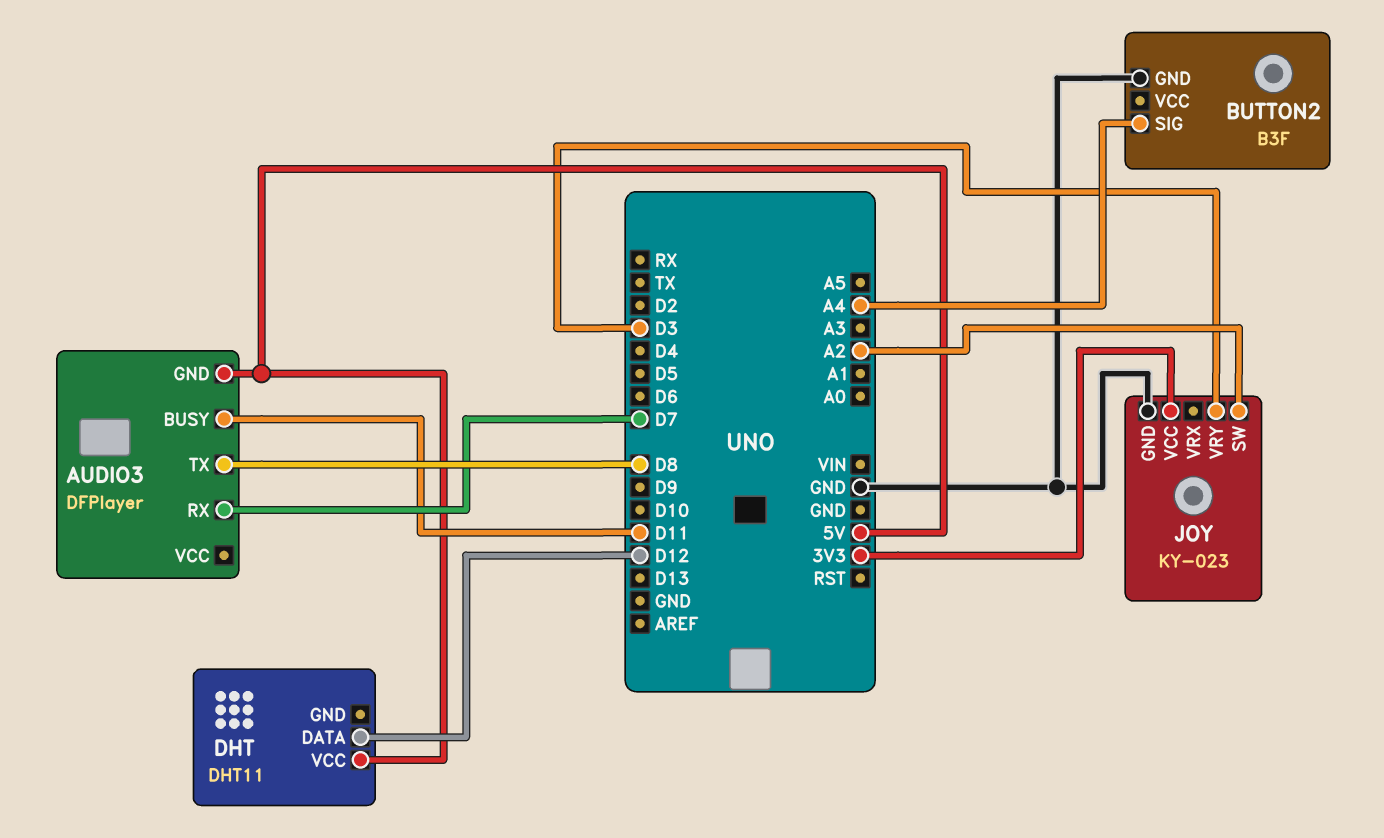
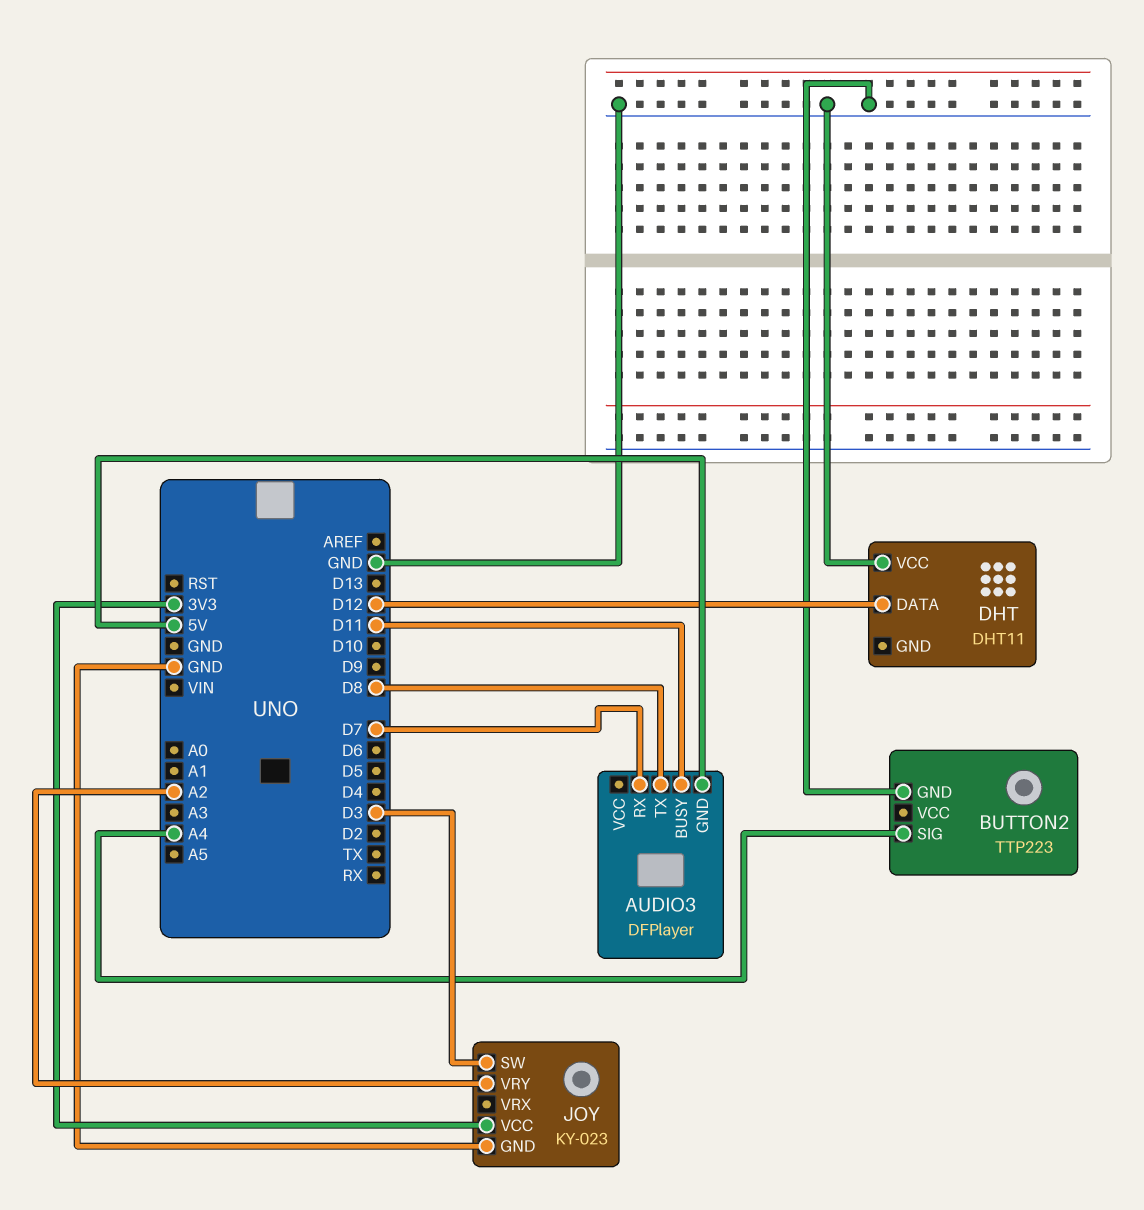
BUTTON2: B3F -> TTP223
DHT pin VCC: 5V -> GND
JOY pin SW: A2 -> D3
JOY pin VRY: D3 -> A2

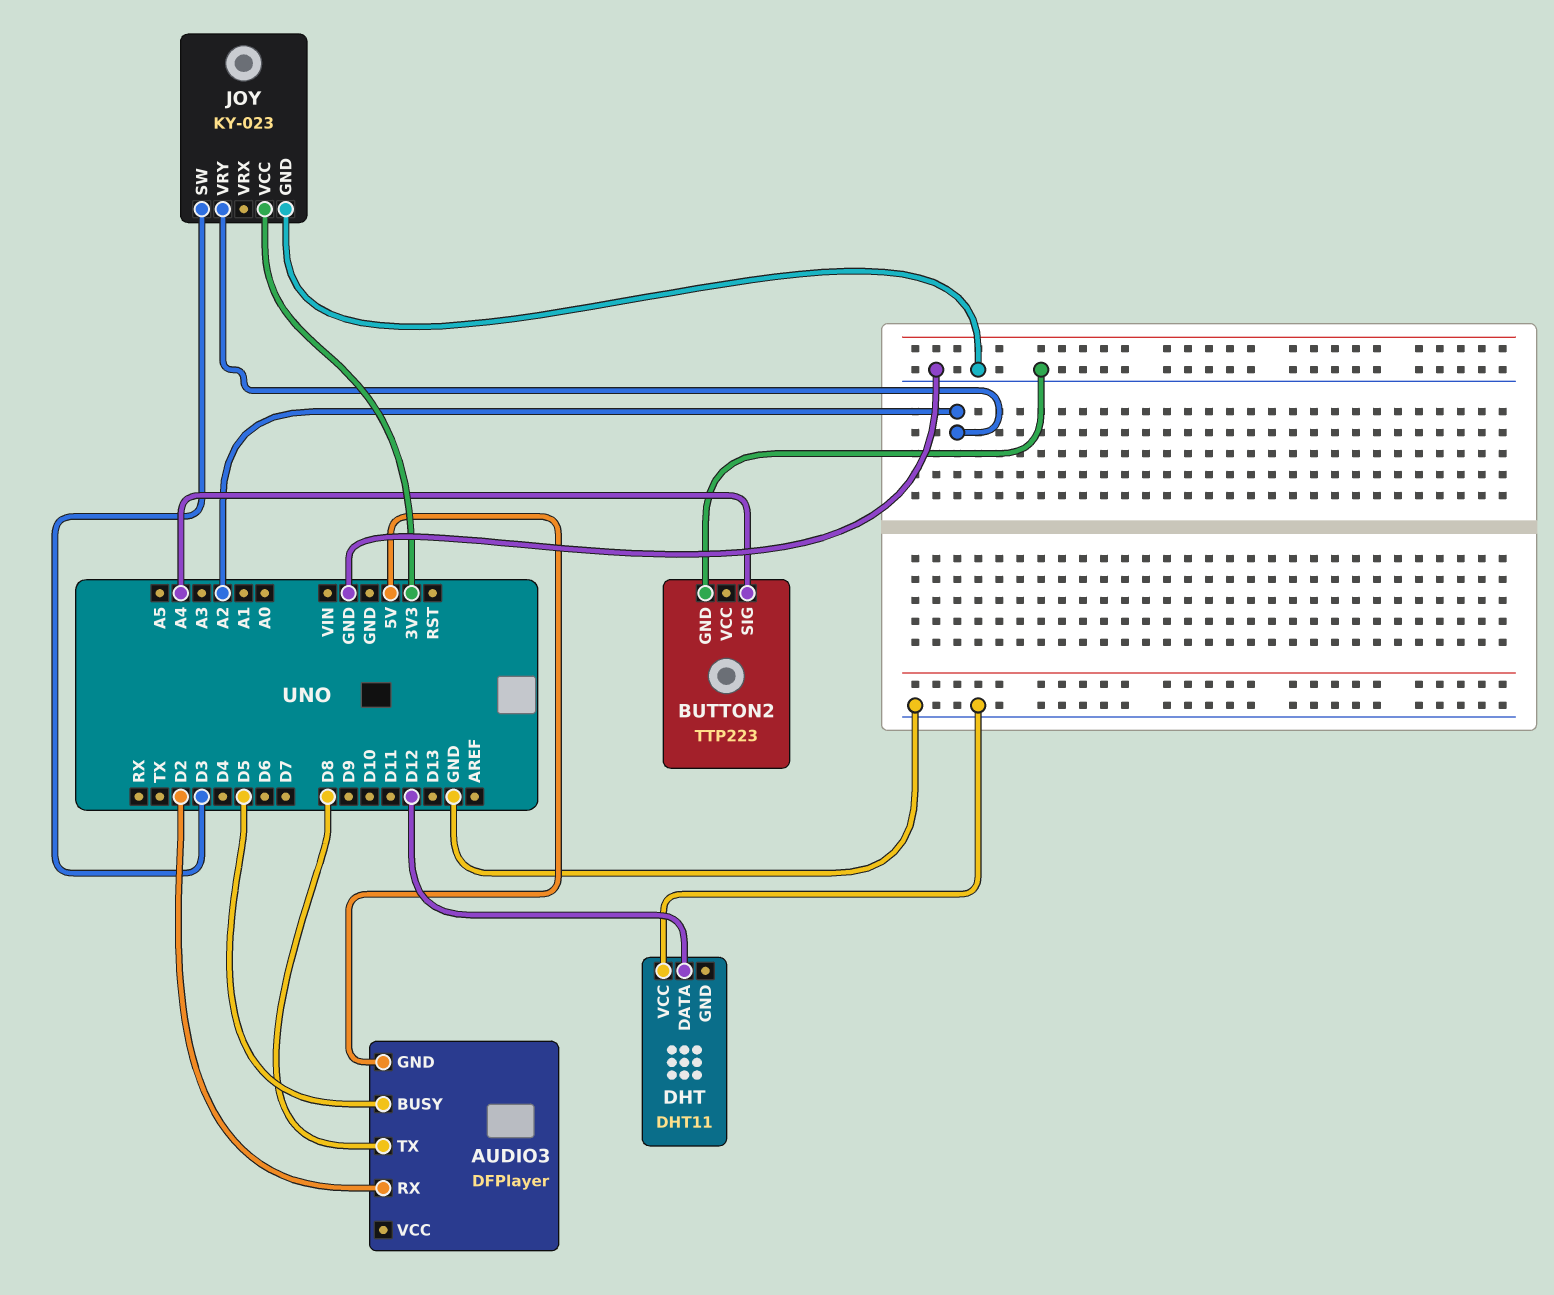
AUDIO3 pin BUSY: D11 -> D5
AUDIO3 pin RX: D7 -> D2

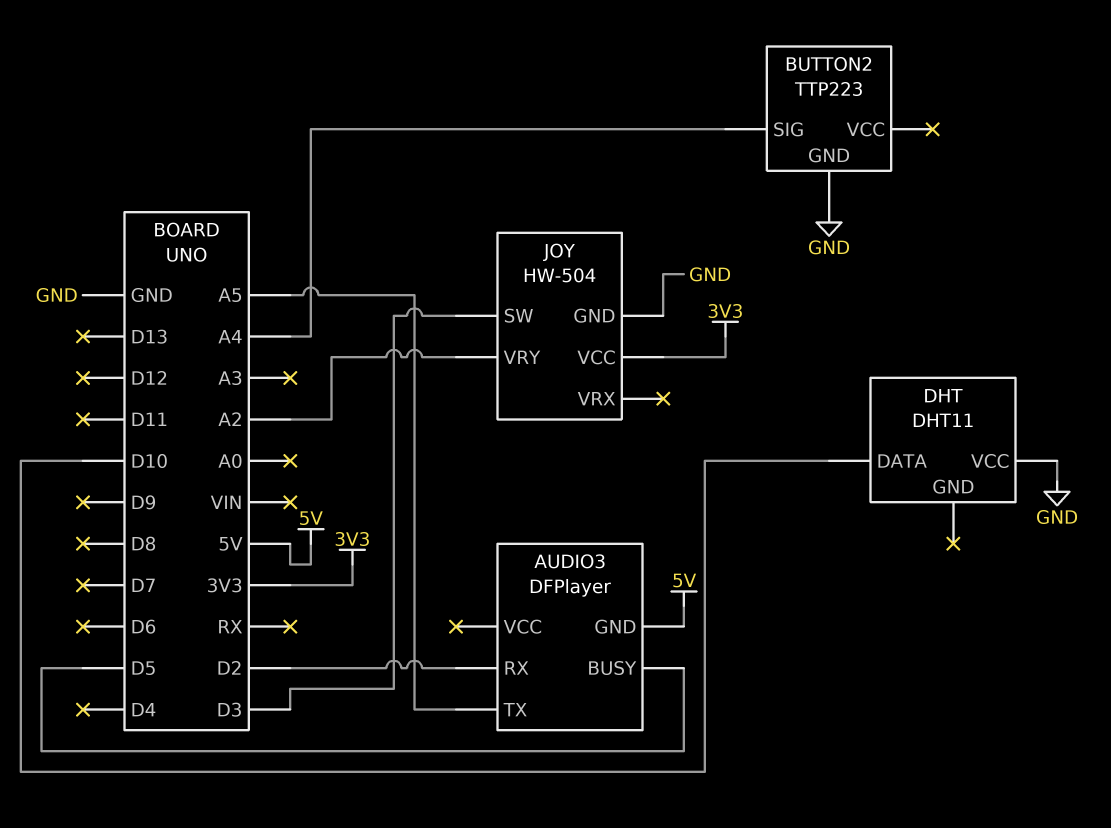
AUDIO3 pin TX: D8 -> A5
DHT pin DATA: D12 -> D10
JOY: KY-023 -> HW-504

